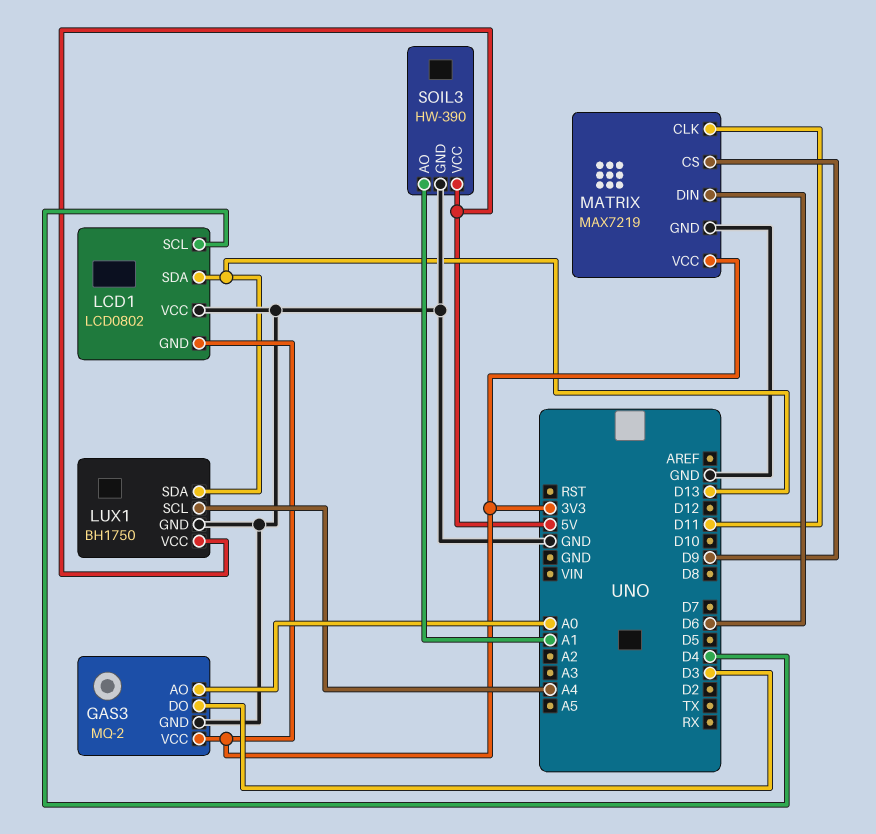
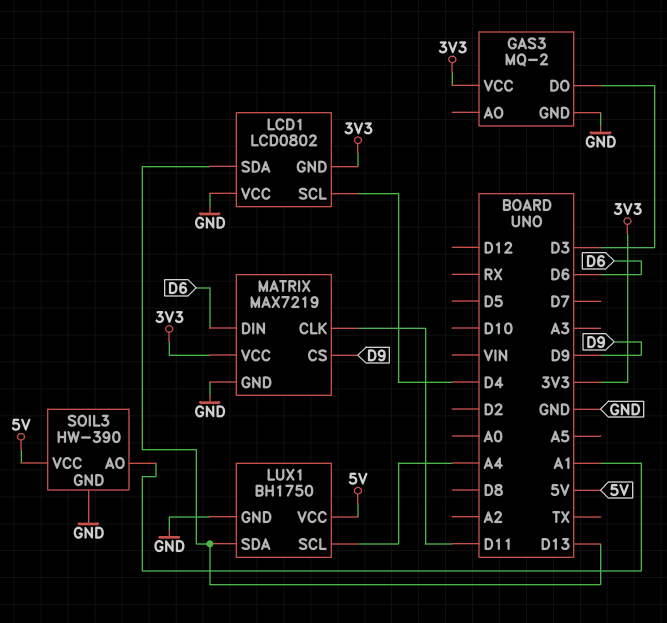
GAS3 pin AO: A0 -> none

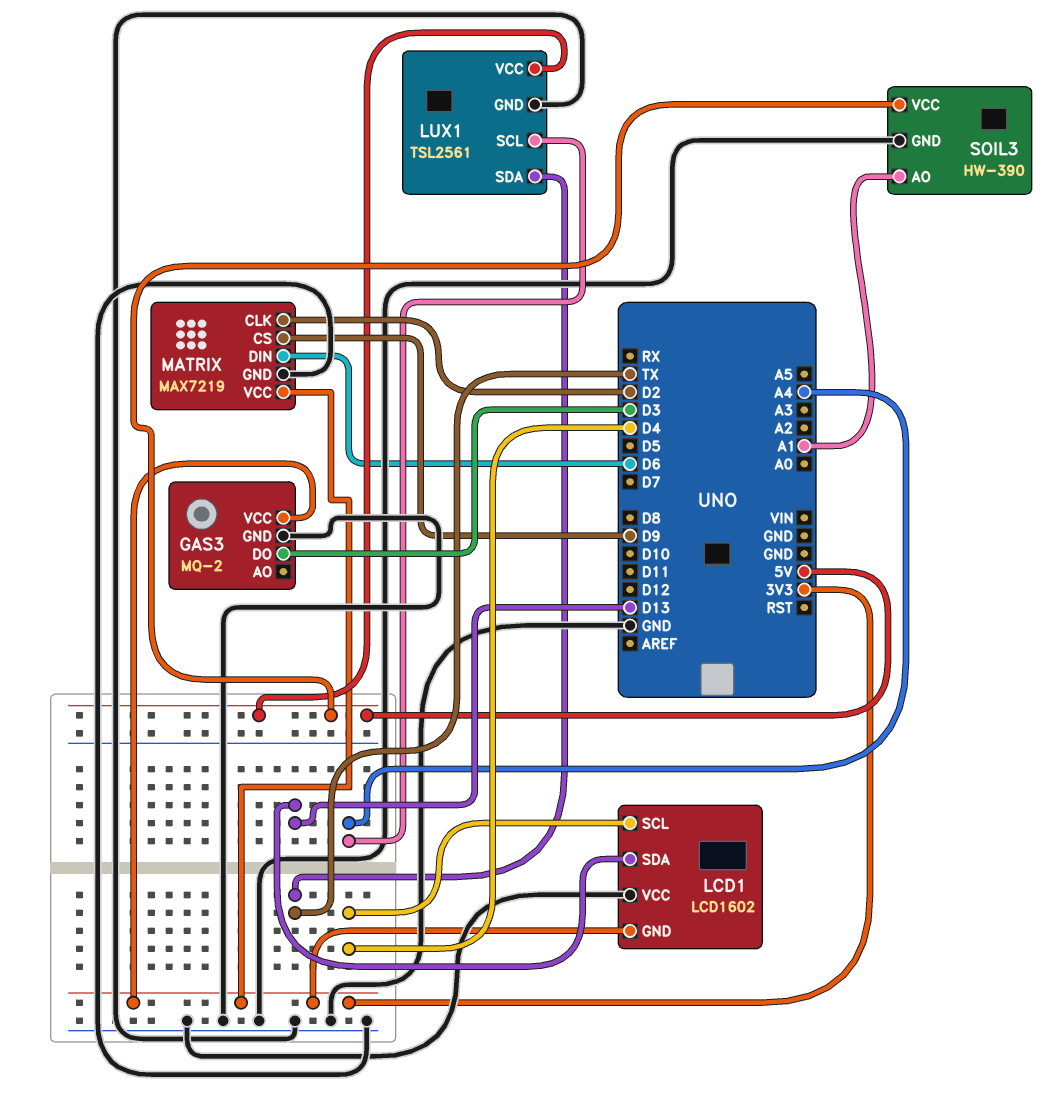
LCD1: LCD0802 -> LCD1602
LUX1: BH1750 -> TSL2561
LUX1 pin SDA: D13 -> TX
MATRIX pin CLK: D11 -> D2

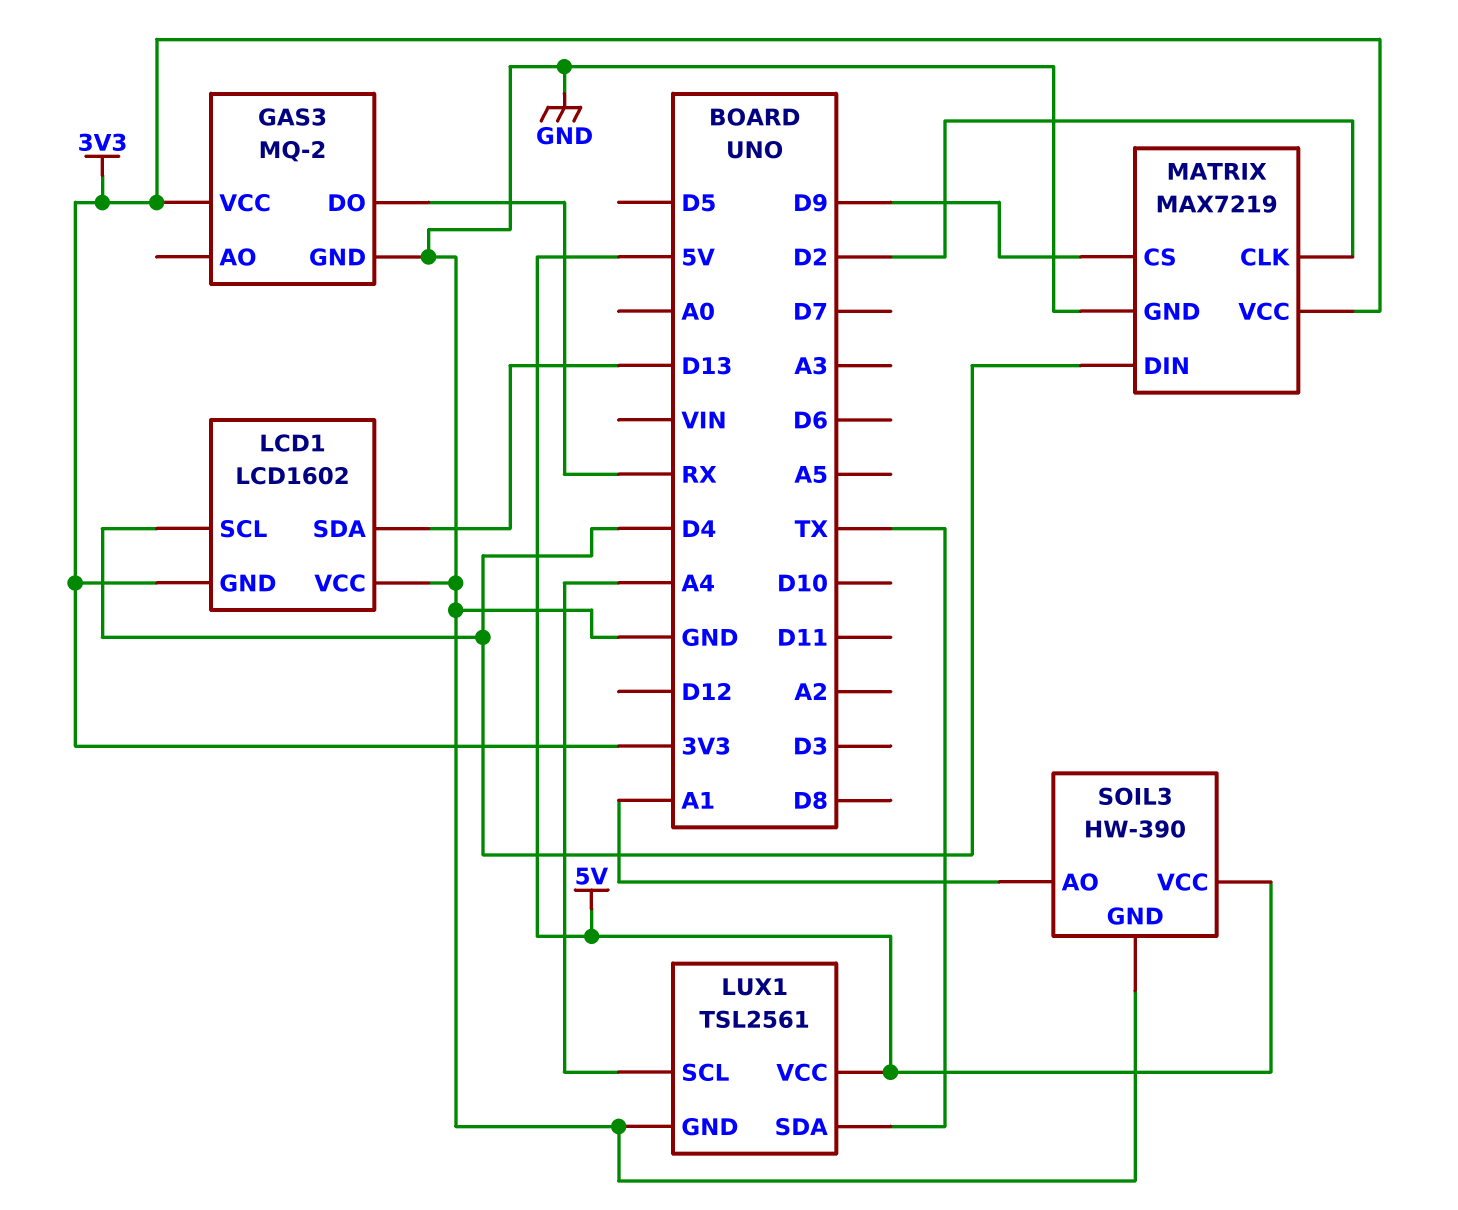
GAS3 pin DO: D3 -> RX
MATRIX pin DIN: D6 -> D4

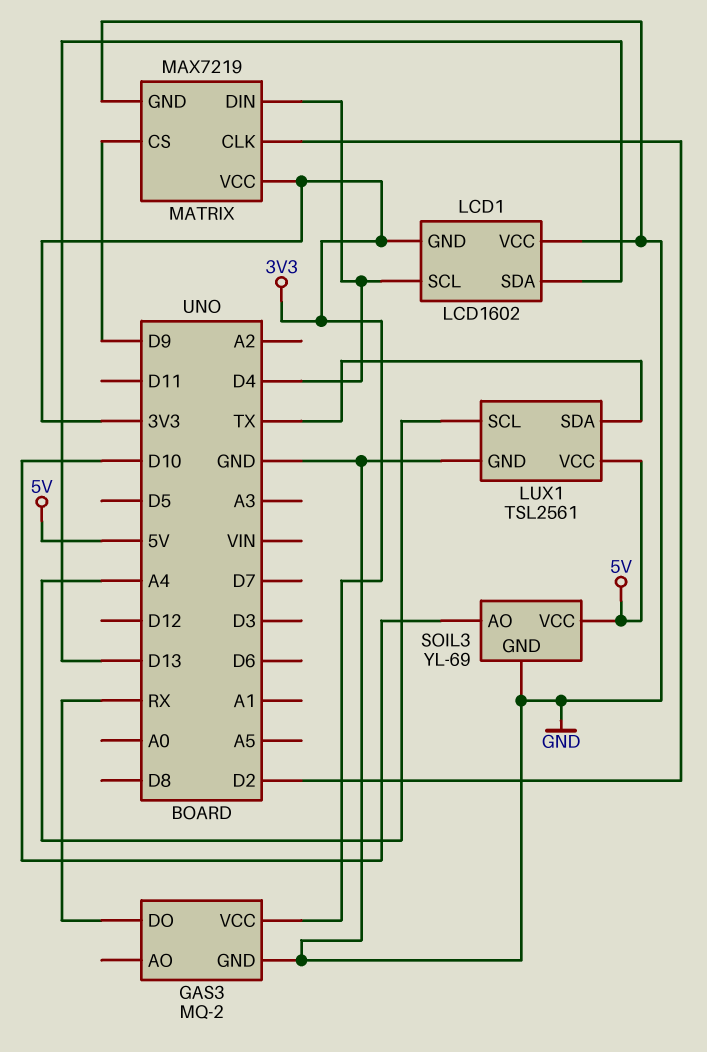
SOIL3: HW-390 -> YL-69
SOIL3 pin AO: A1 -> D10

